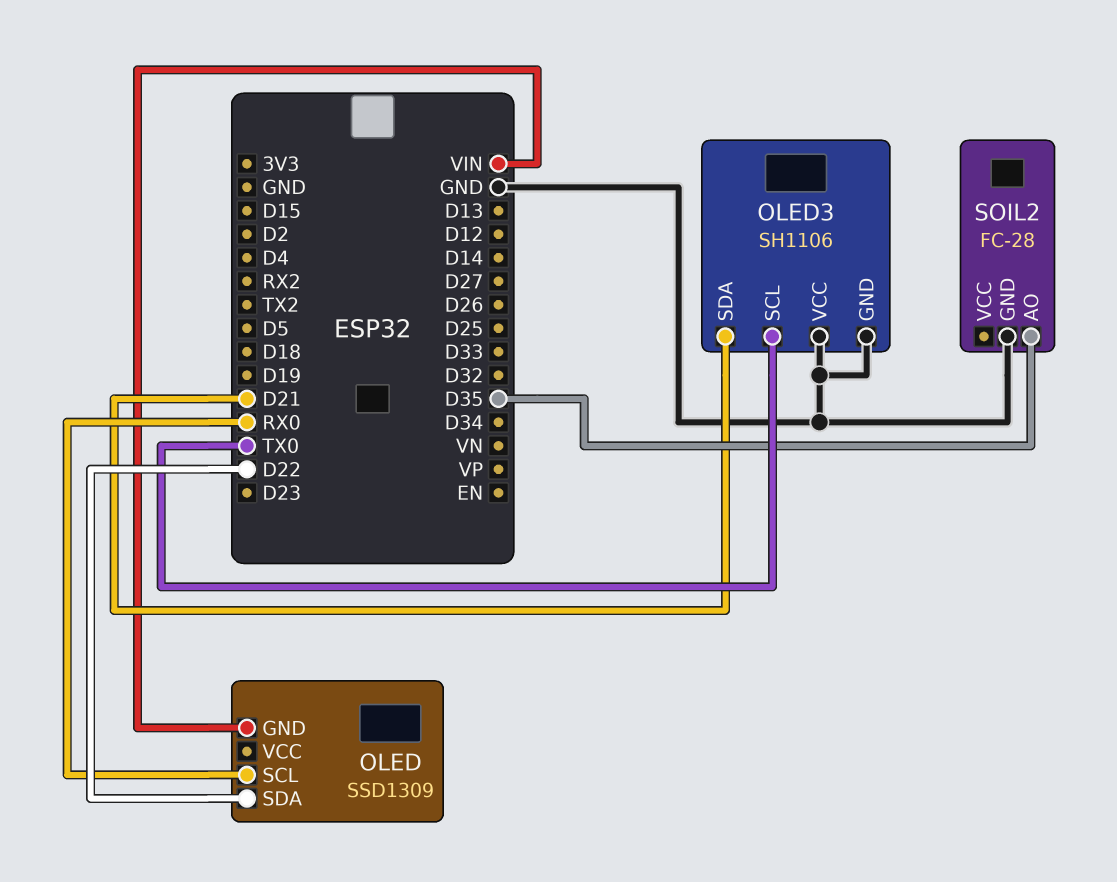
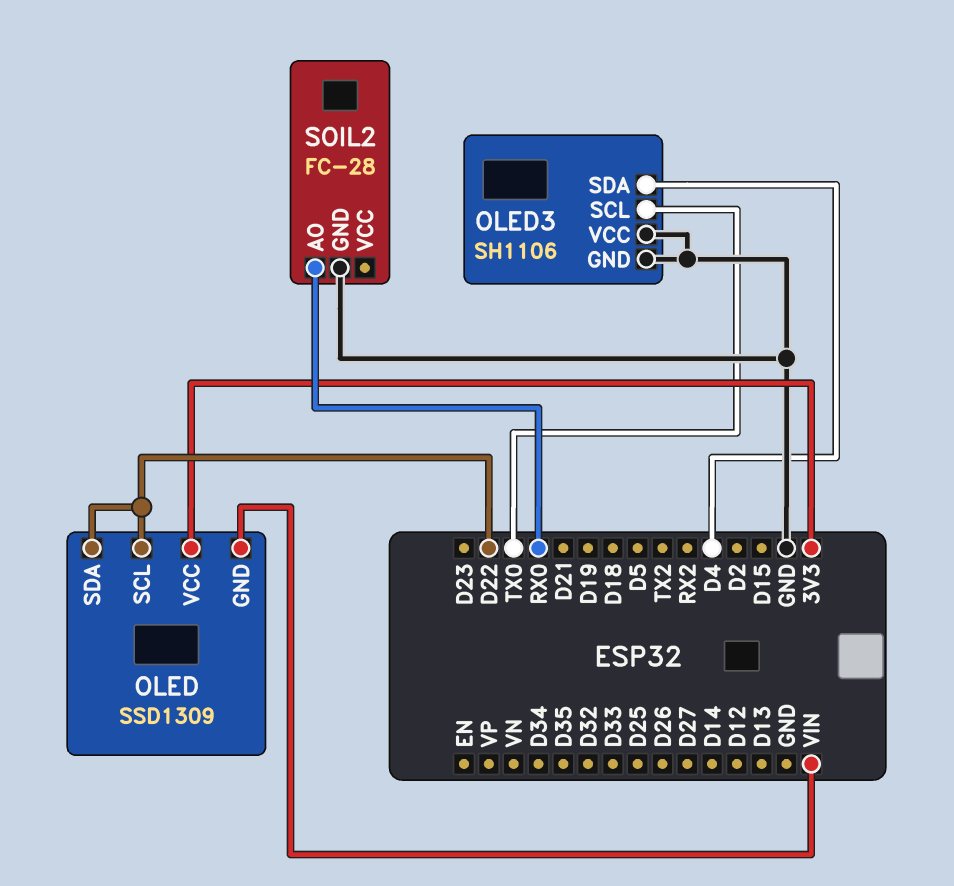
OLED pin SCL: RX0 -> D22
OLED pin VCC: none -> 3V3
OLED3 pin SDA: D21 -> D4
SOIL2 pin AO: D35 -> RX0

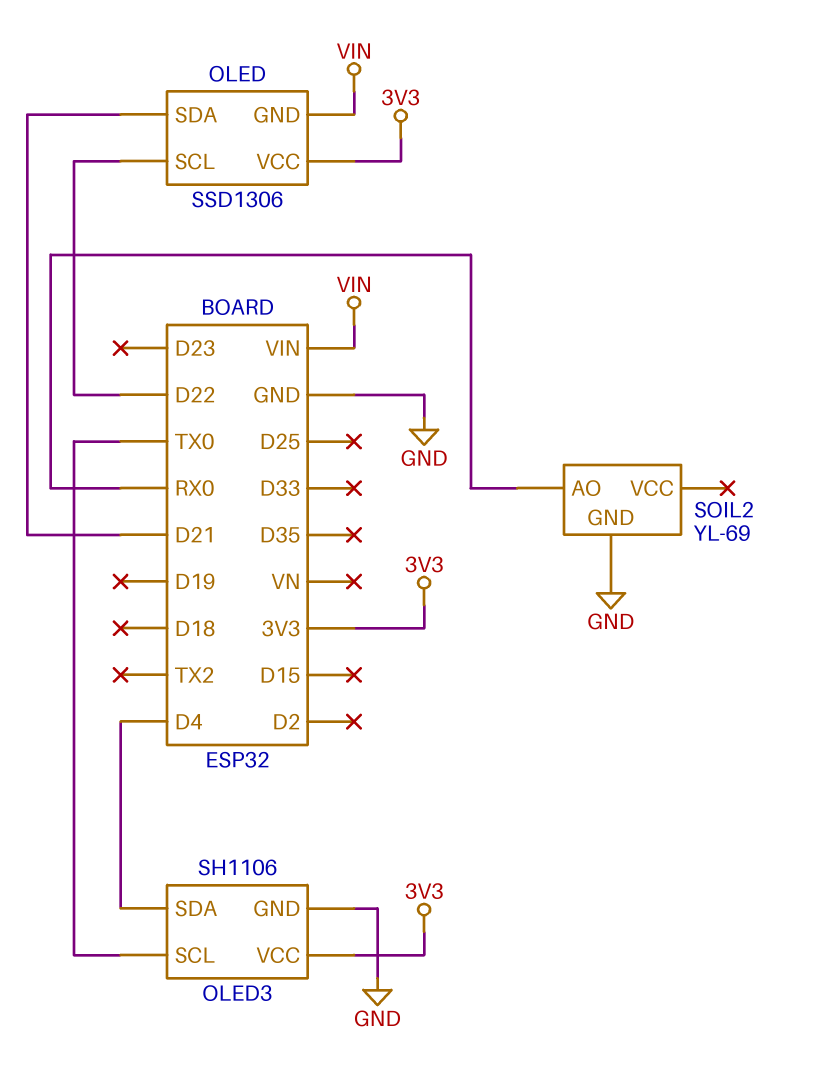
OLED: SSD1309 -> SSD1306
OLED pin SDA: D22 -> D21
OLED3 pin VCC: GND -> 3V3
SOIL2: FC-28 -> YL-69

